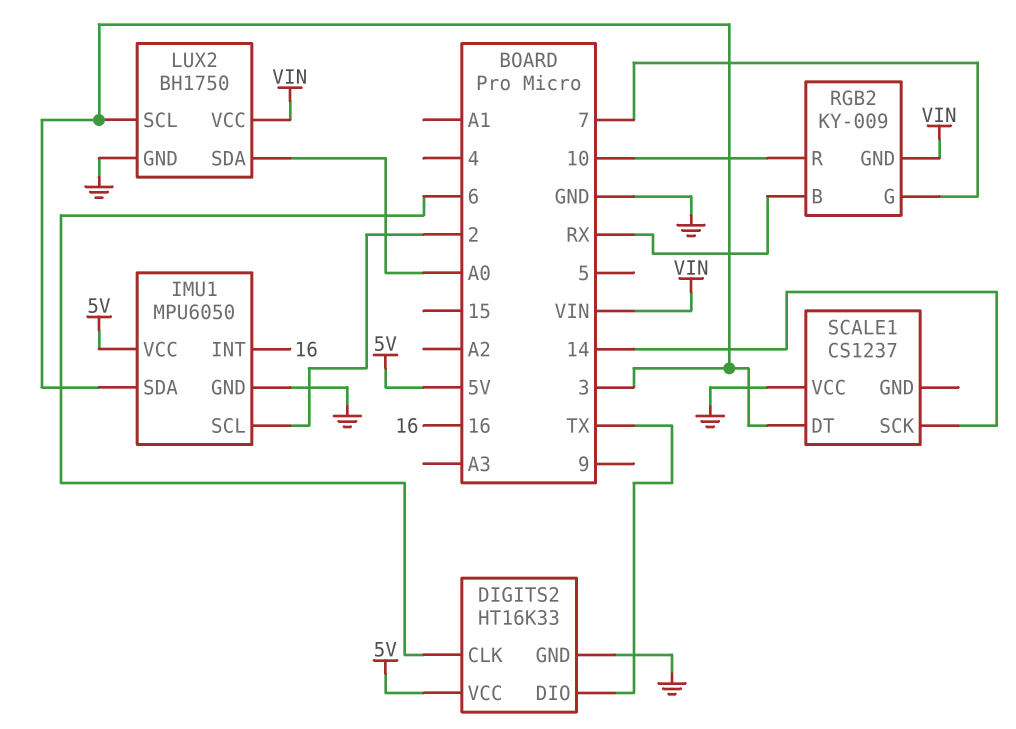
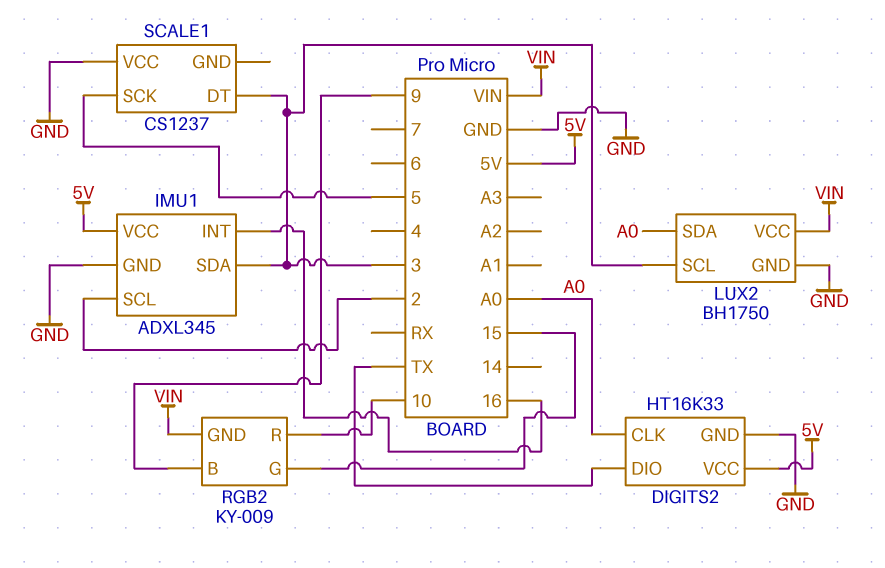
DIGITS2 pin CLK: 6 -> A0
IMU1: MPU6050 -> ADXL345
RGB2 pin B: RX -> 9
RGB2 pin G: 7 -> 15
SCALE1 pin SCK: 14 -> 5

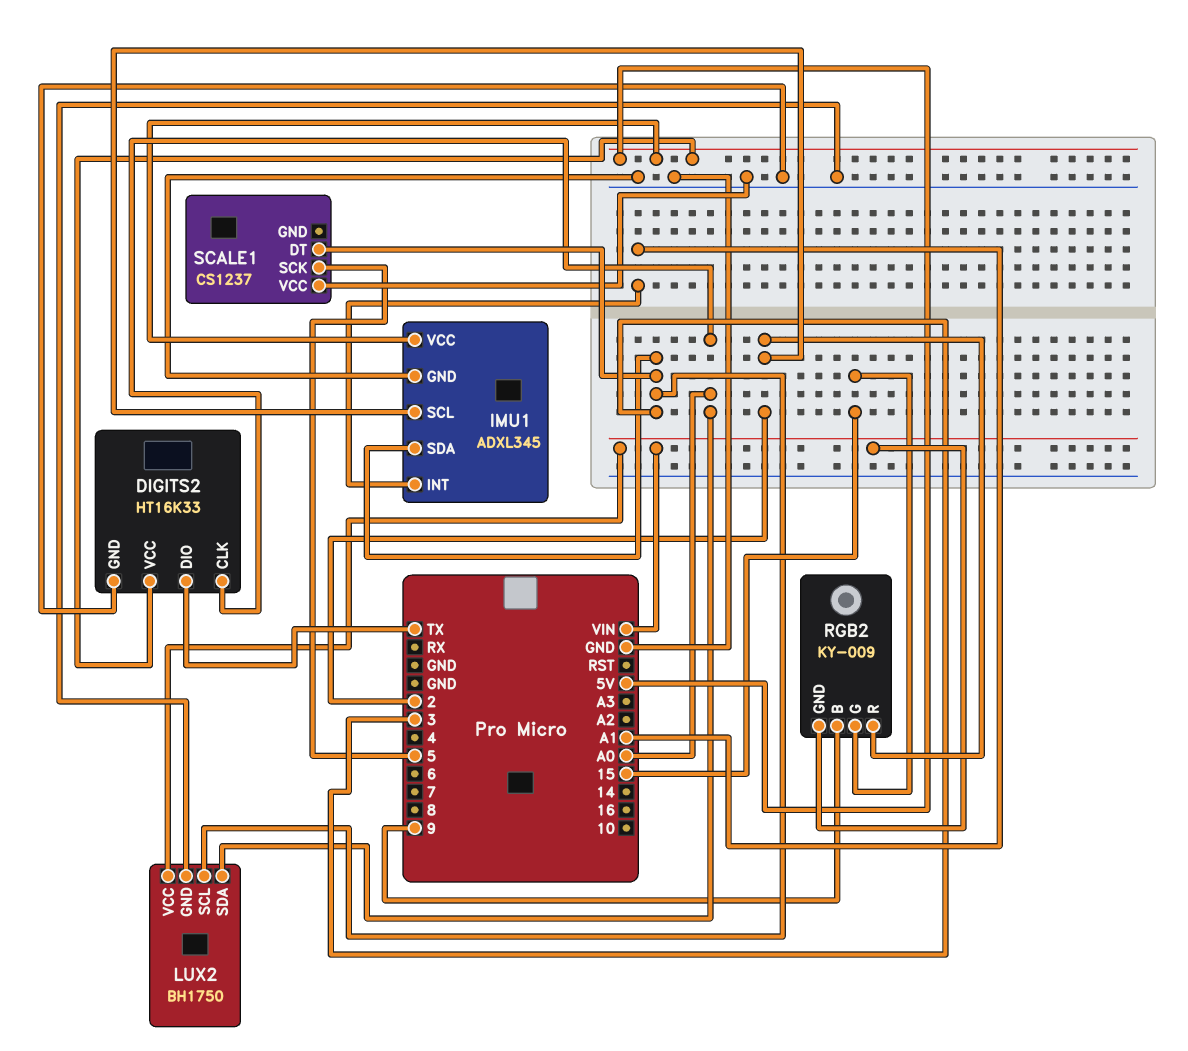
IMU1 pin INT: 16 -> A1
RGB2 pin R: 10 -> 2

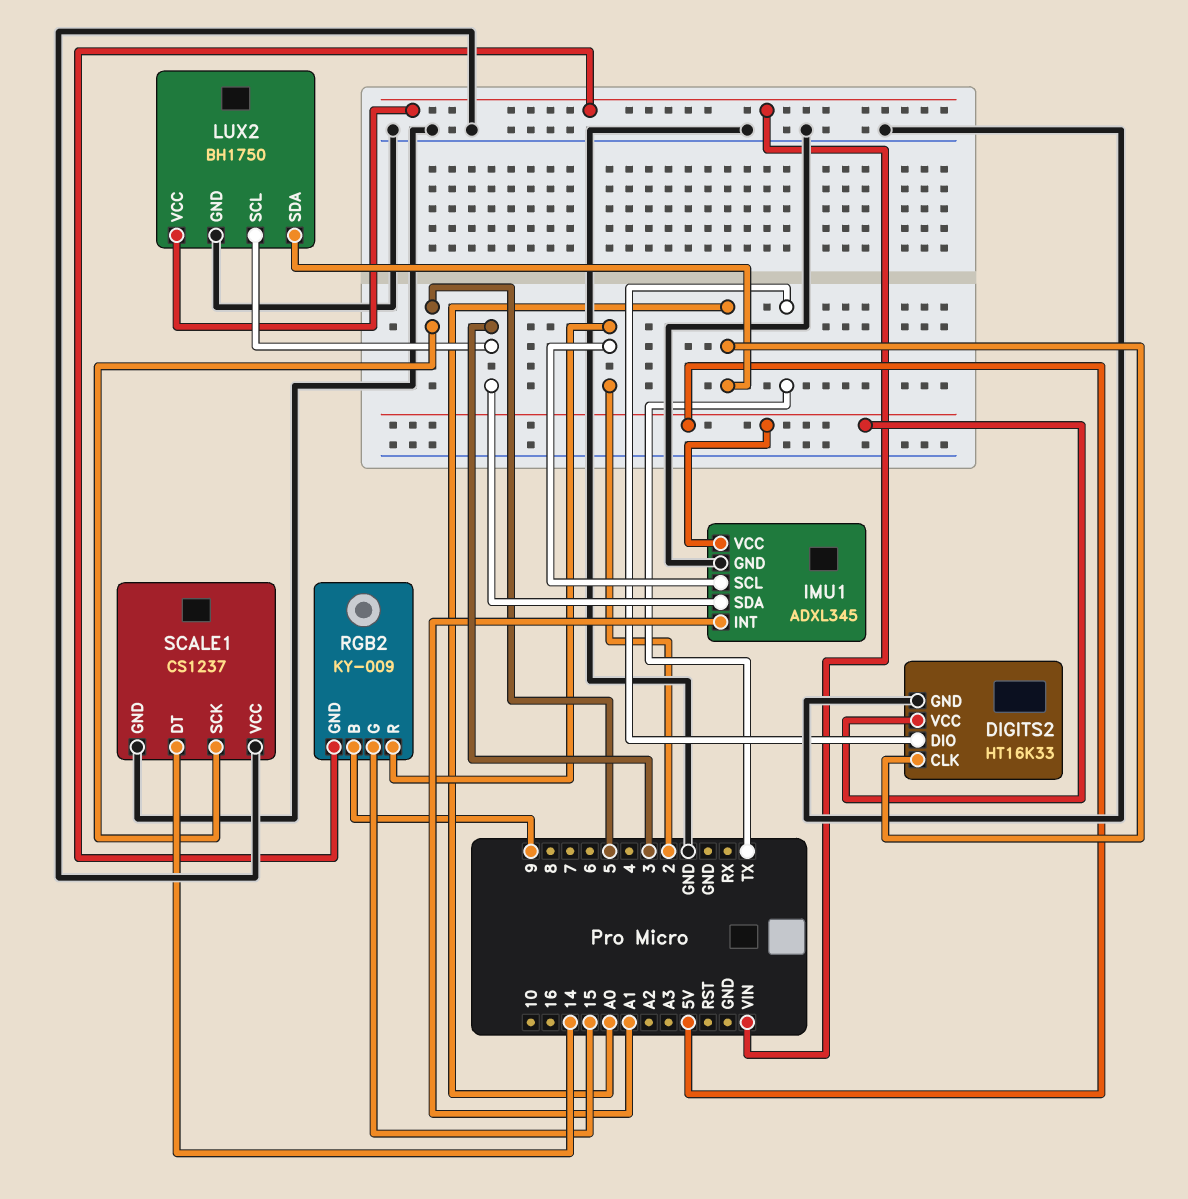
SCALE1 pin DT: 3 -> 14
SCALE1 pin GND: none -> GND

